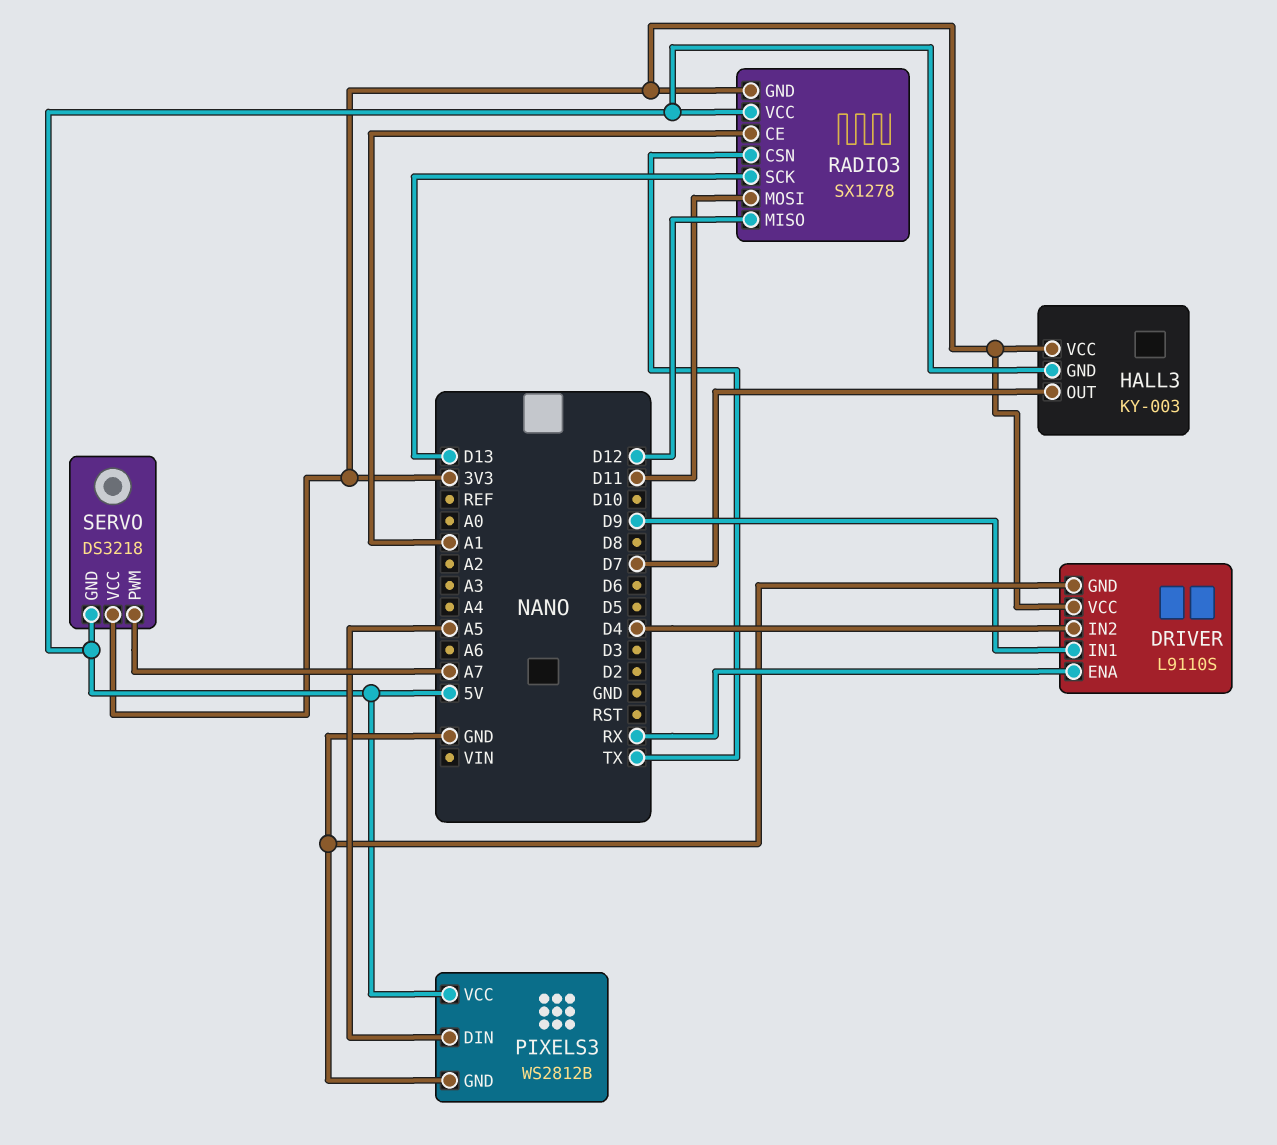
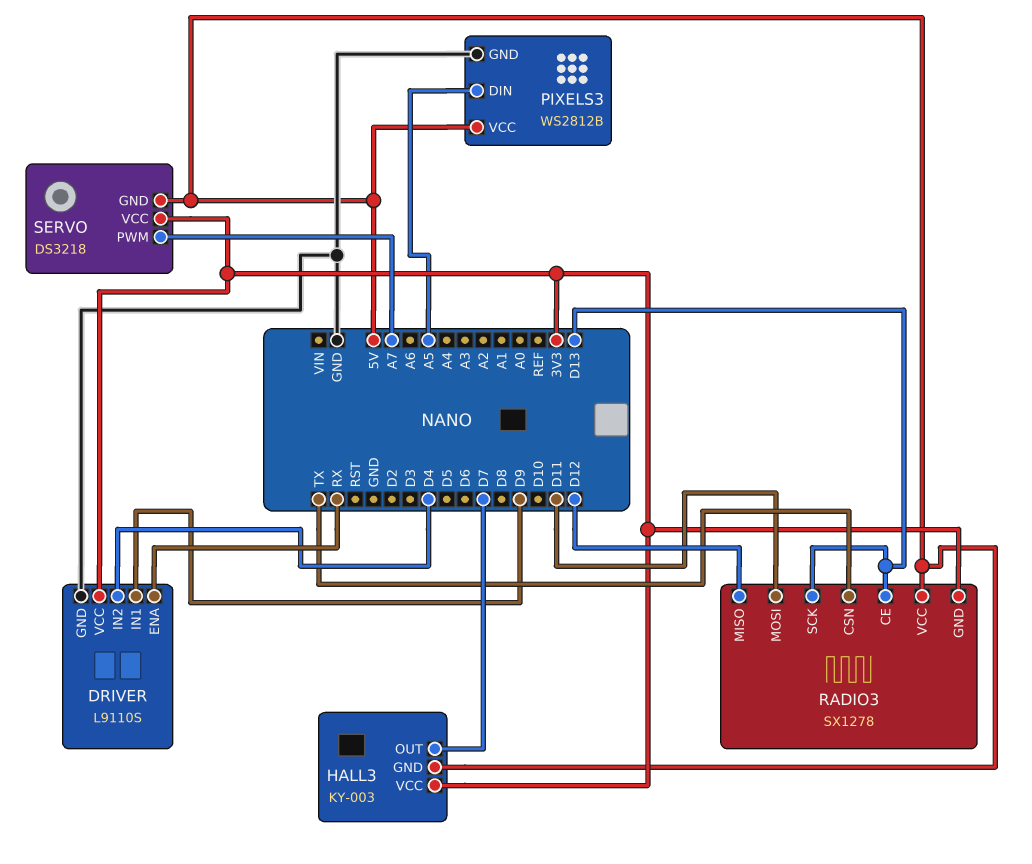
RADIO3 pin CE: A1 -> D13

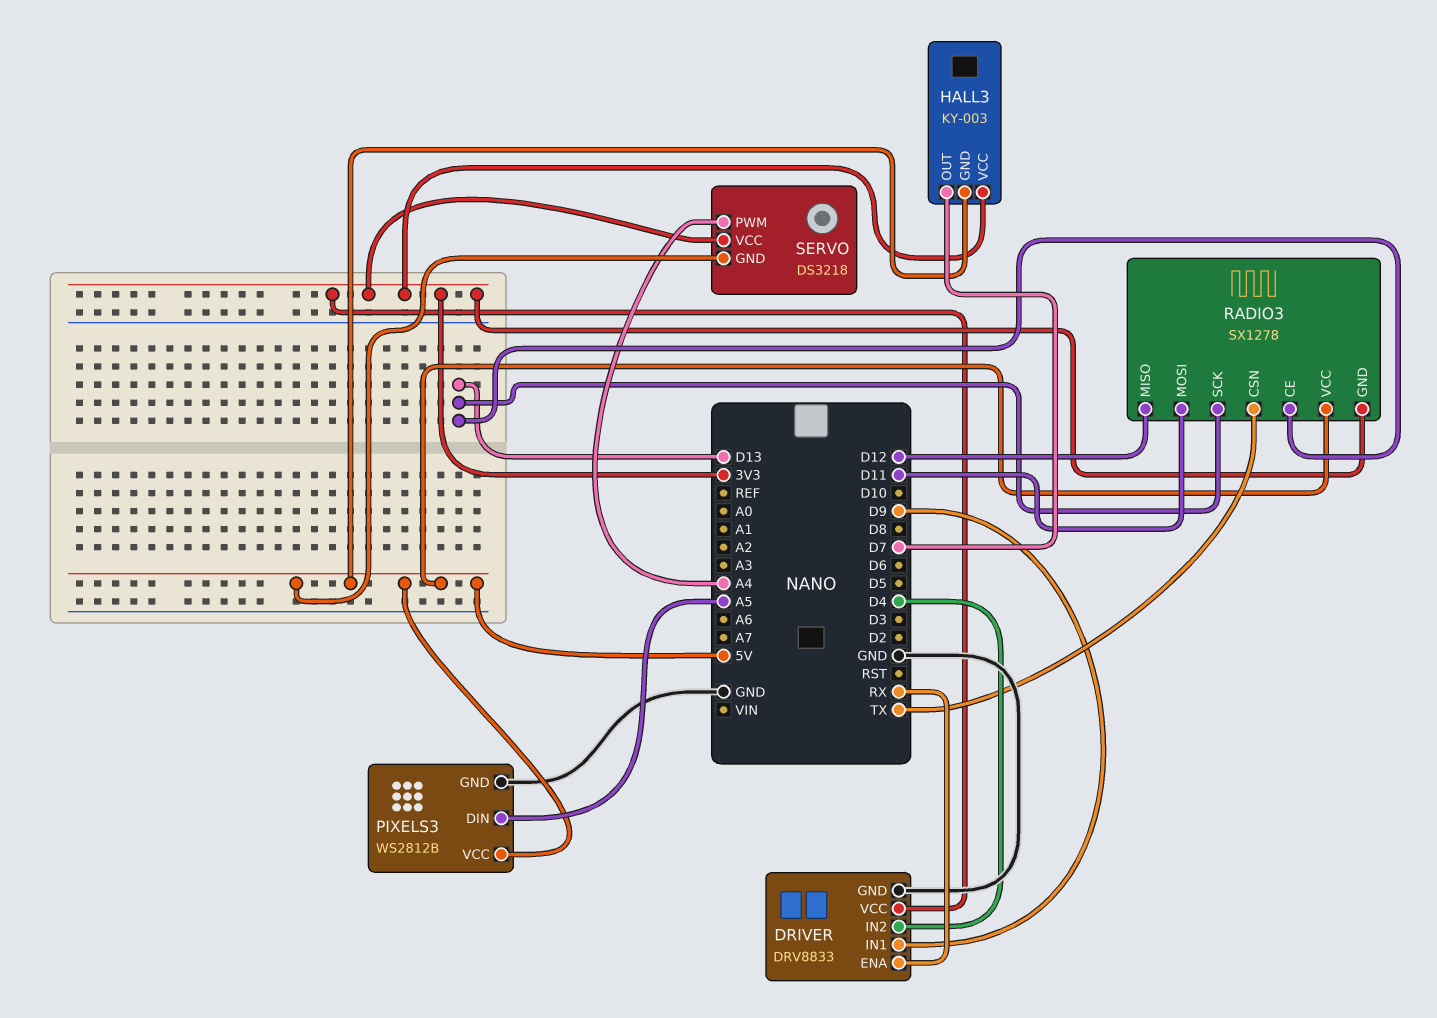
DRIVER: L9110S -> DRV8833
SERVO pin PWM: A7 -> A4

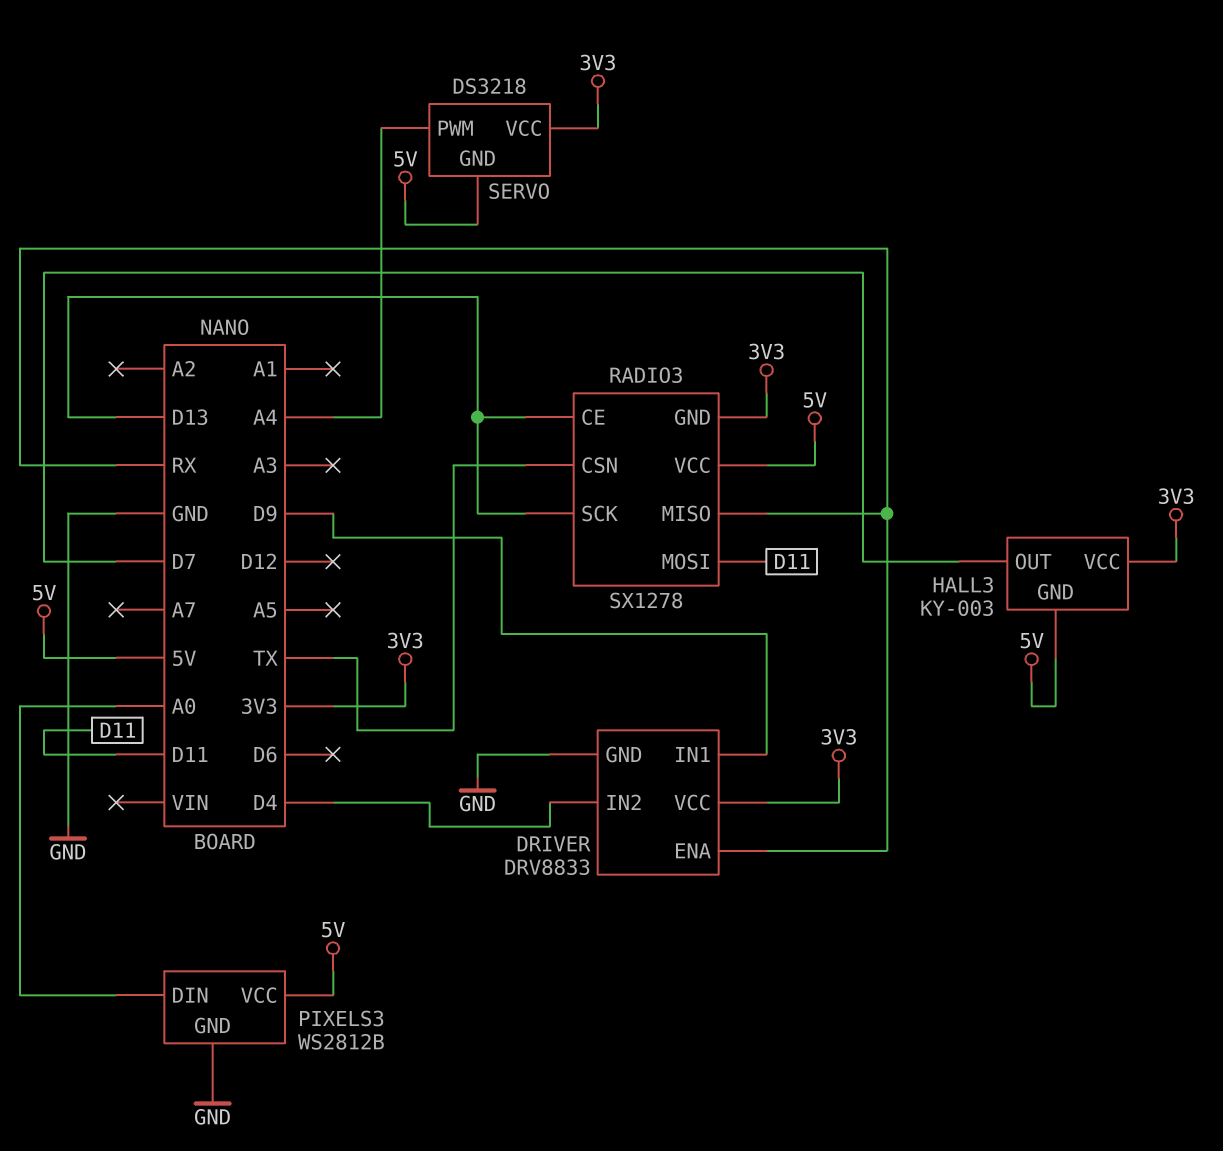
PIXELS3 pin DIN: A5 -> A0
RADIO3 pin MISO: D12 -> RX

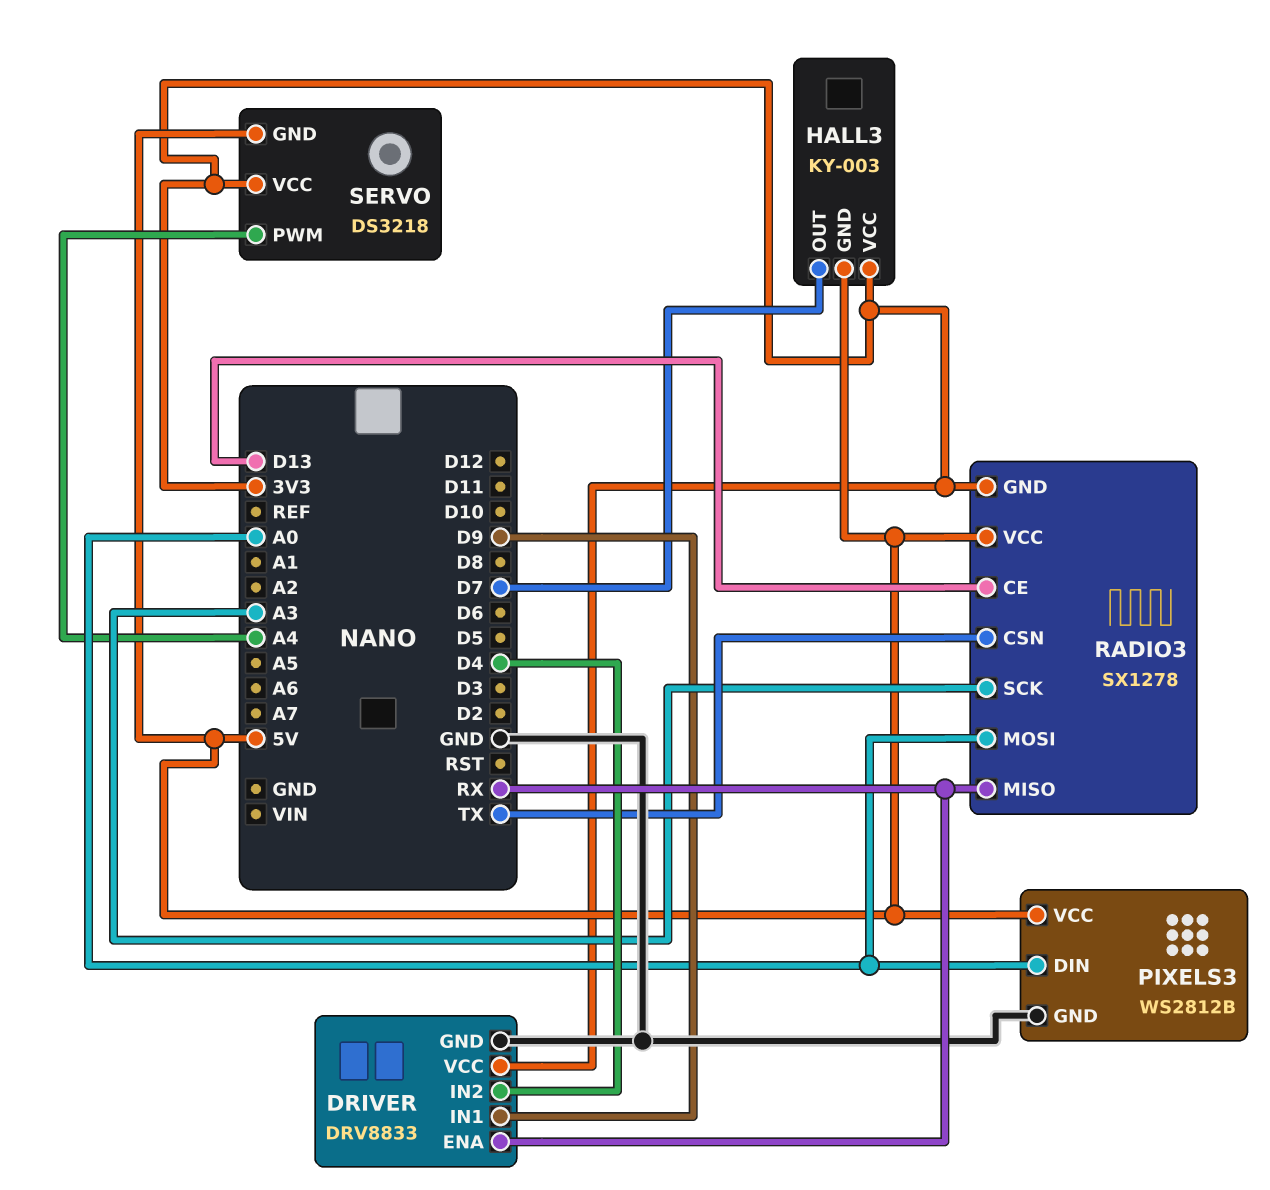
RADIO3 pin MOSI: D11 -> A0
RADIO3 pin SCK: D13 -> A3

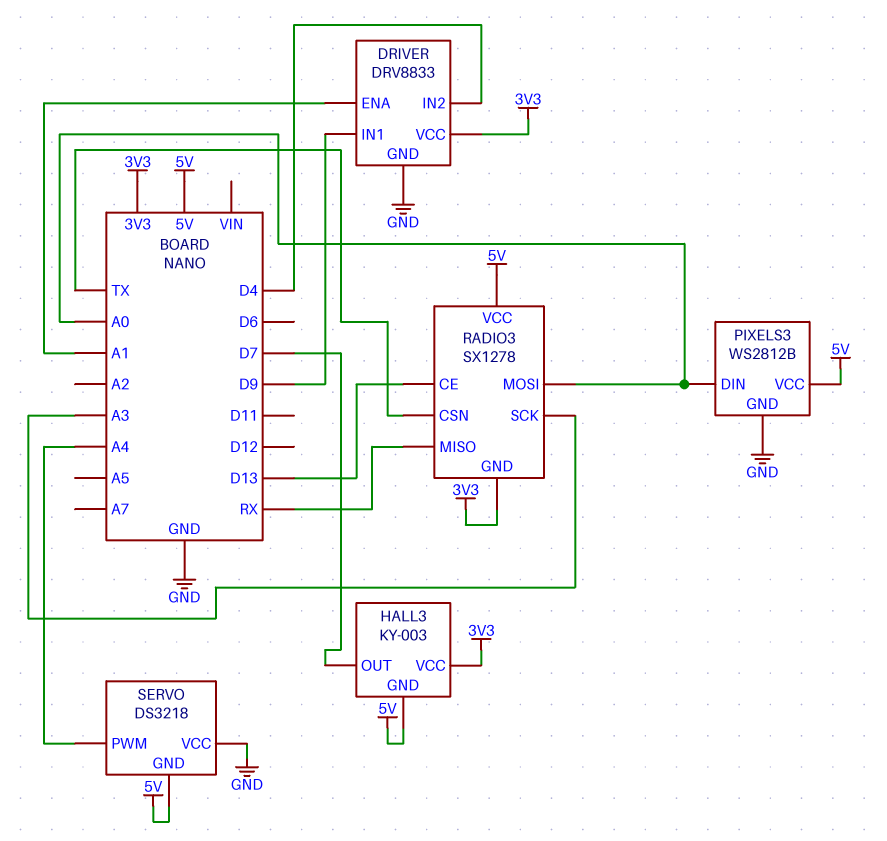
DRIVER pin ENA: RX -> A1
SERVO pin VCC: 3V3 -> GND

